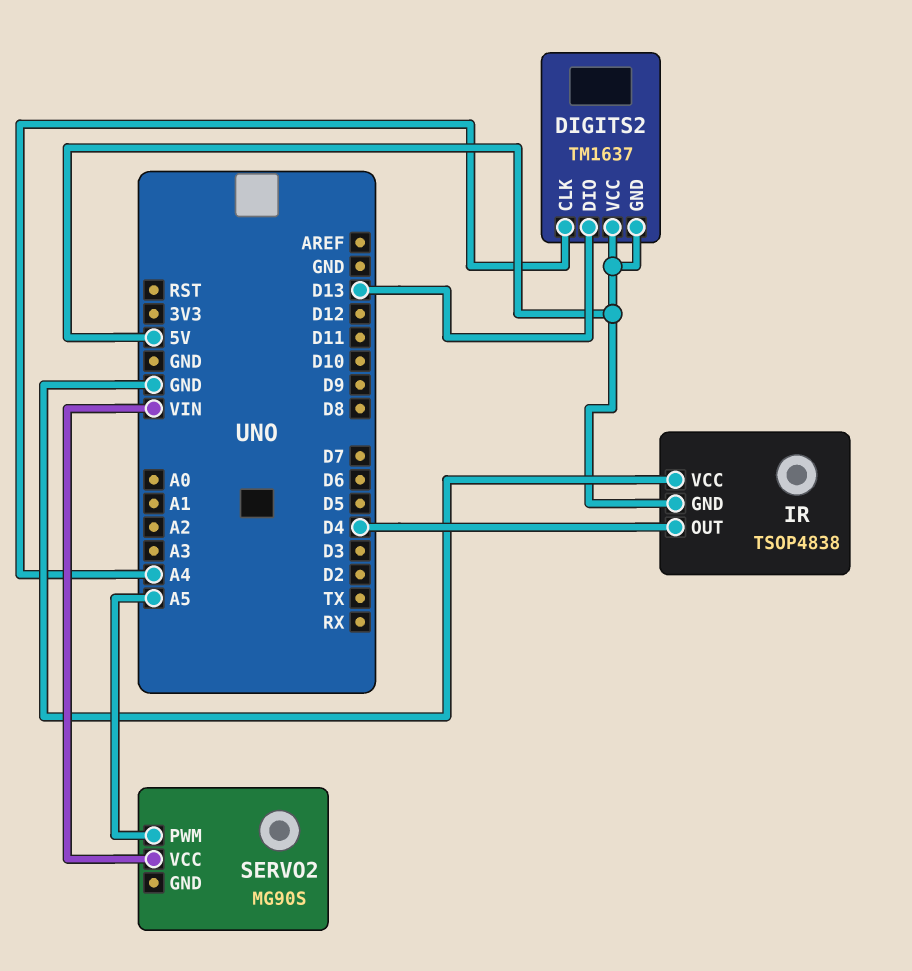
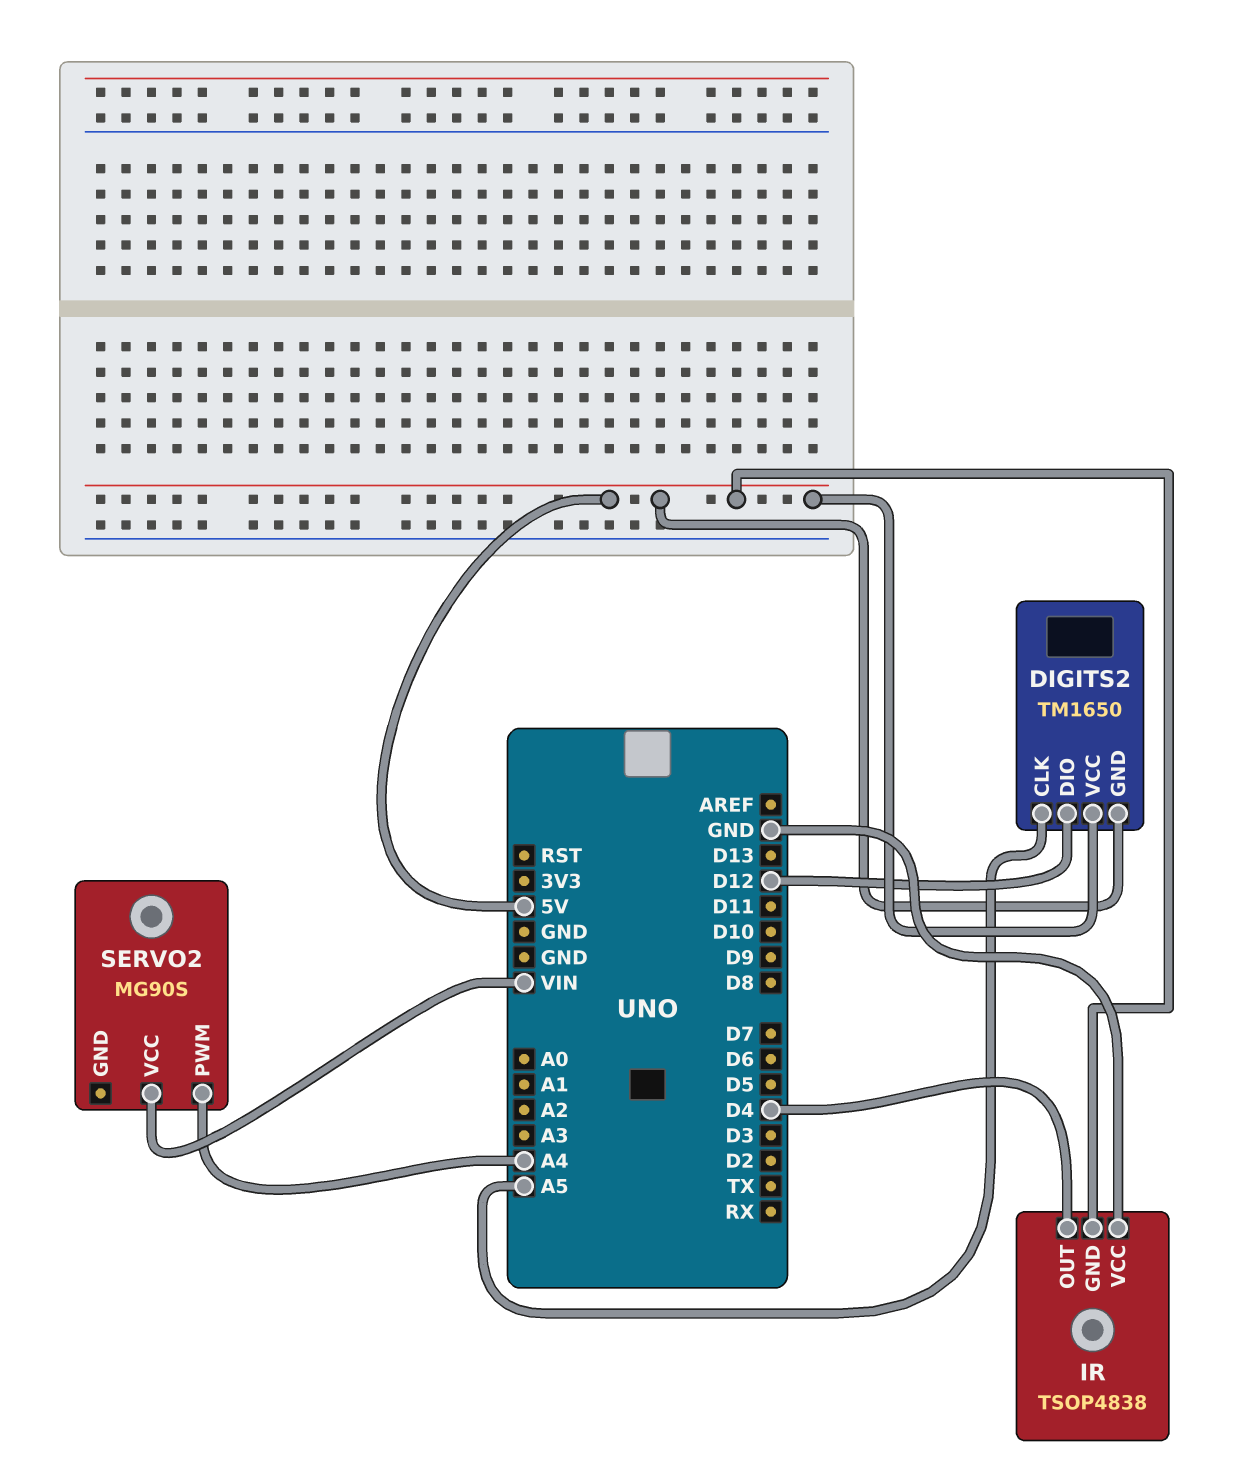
DIGITS2: TM1637 -> TM1650
DIGITS2 pin CLK: A4 -> A5
DIGITS2 pin DIO: D13 -> D12
SERVO2 pin PWM: A5 -> A4

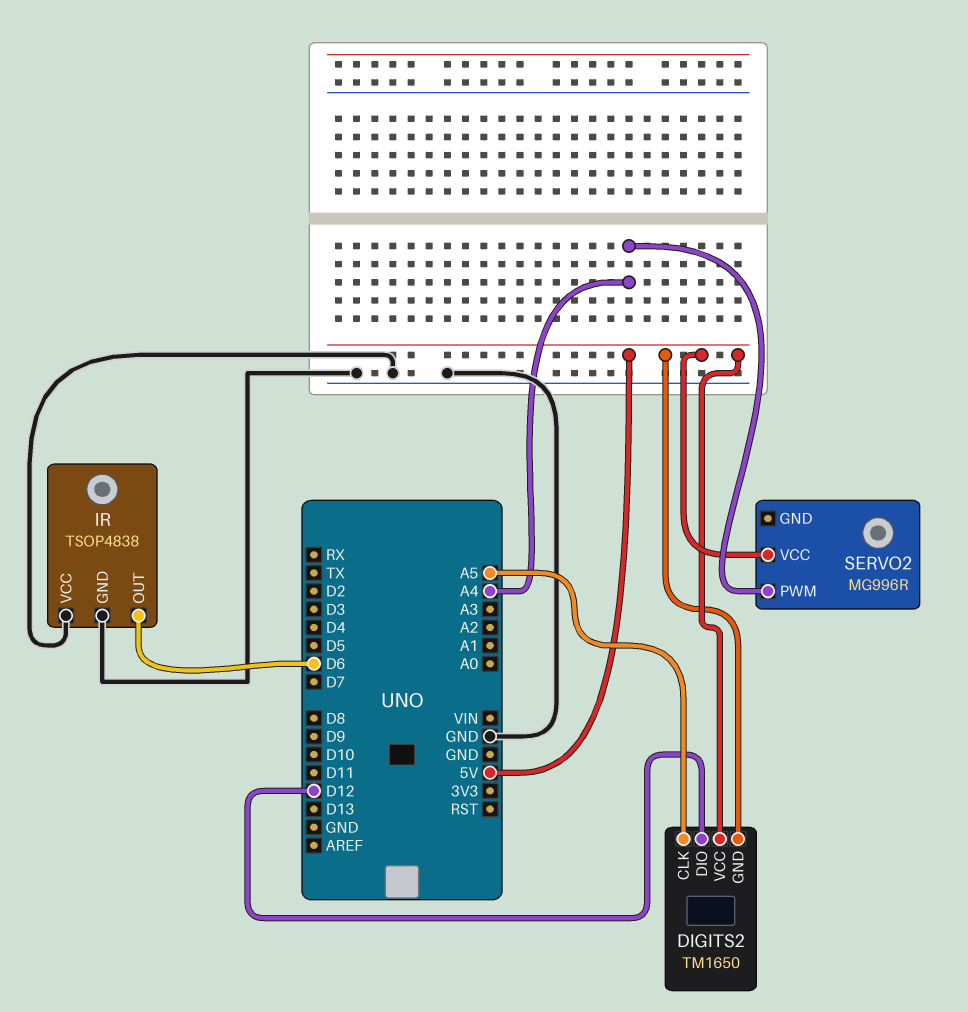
IR pin GND: 5V -> GND
IR pin OUT: D4 -> D6
SERVO2: MG90S -> MG996R
SERVO2 pin VCC: VIN -> 5V

